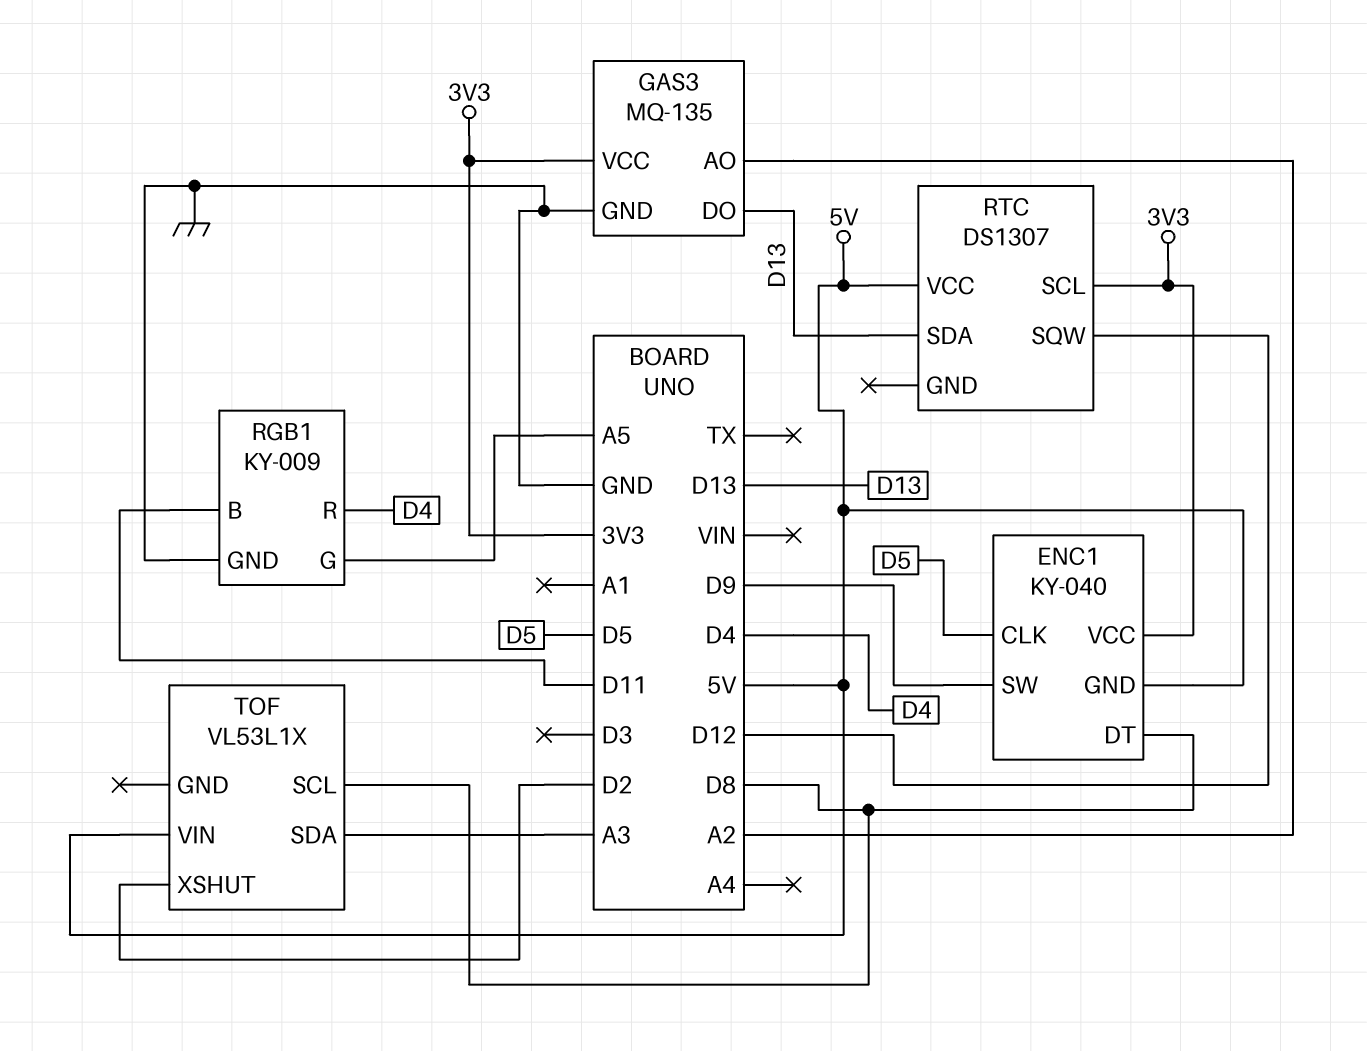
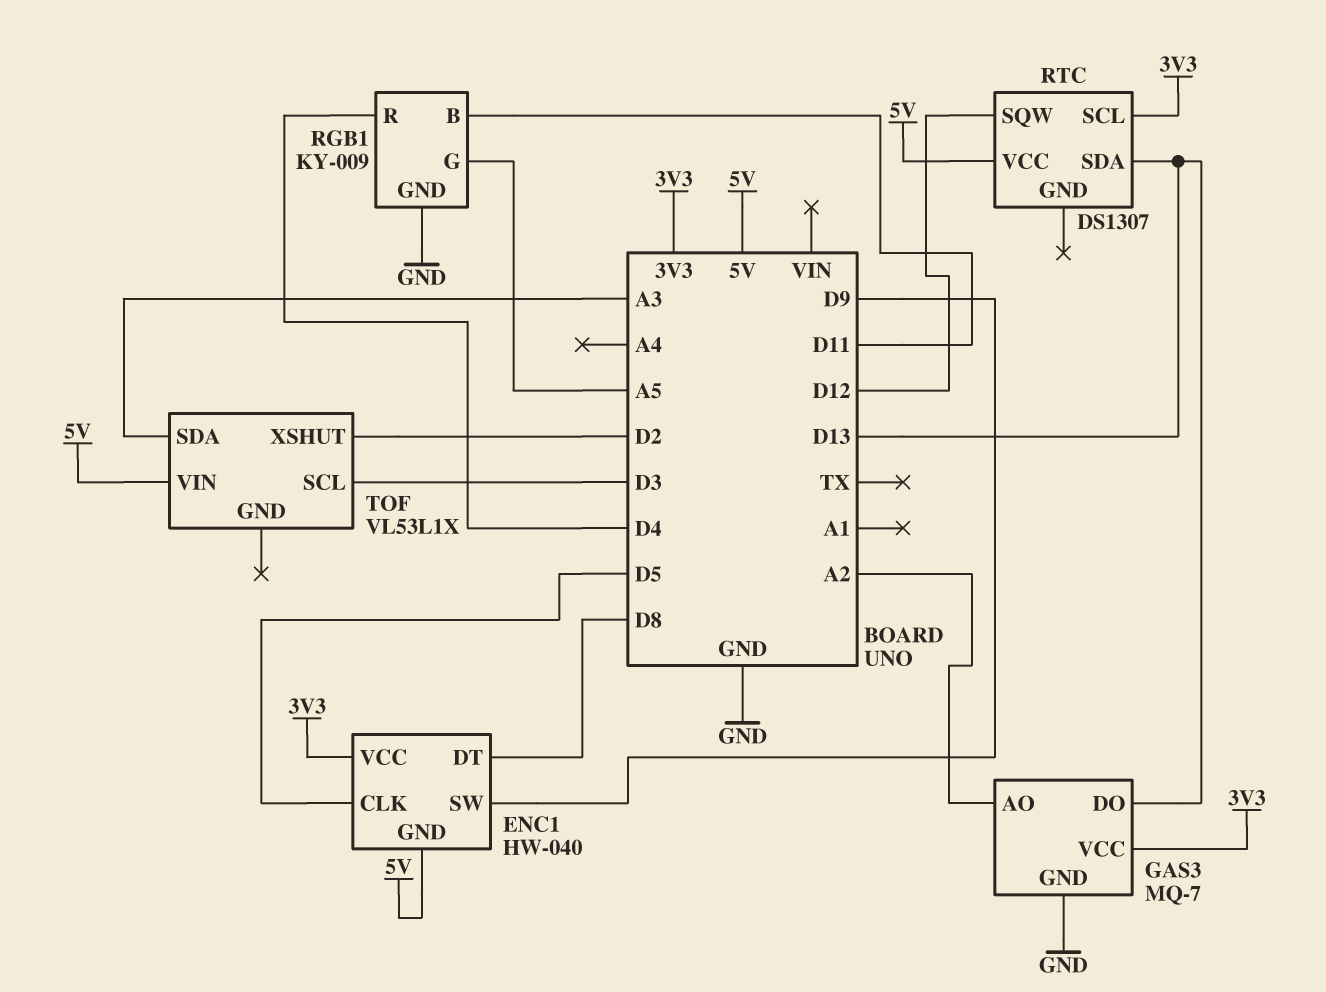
ENC1: KY-040 -> HW-040
GAS3: MQ-135 -> MQ-7
TOF pin SCL: D8 -> D3

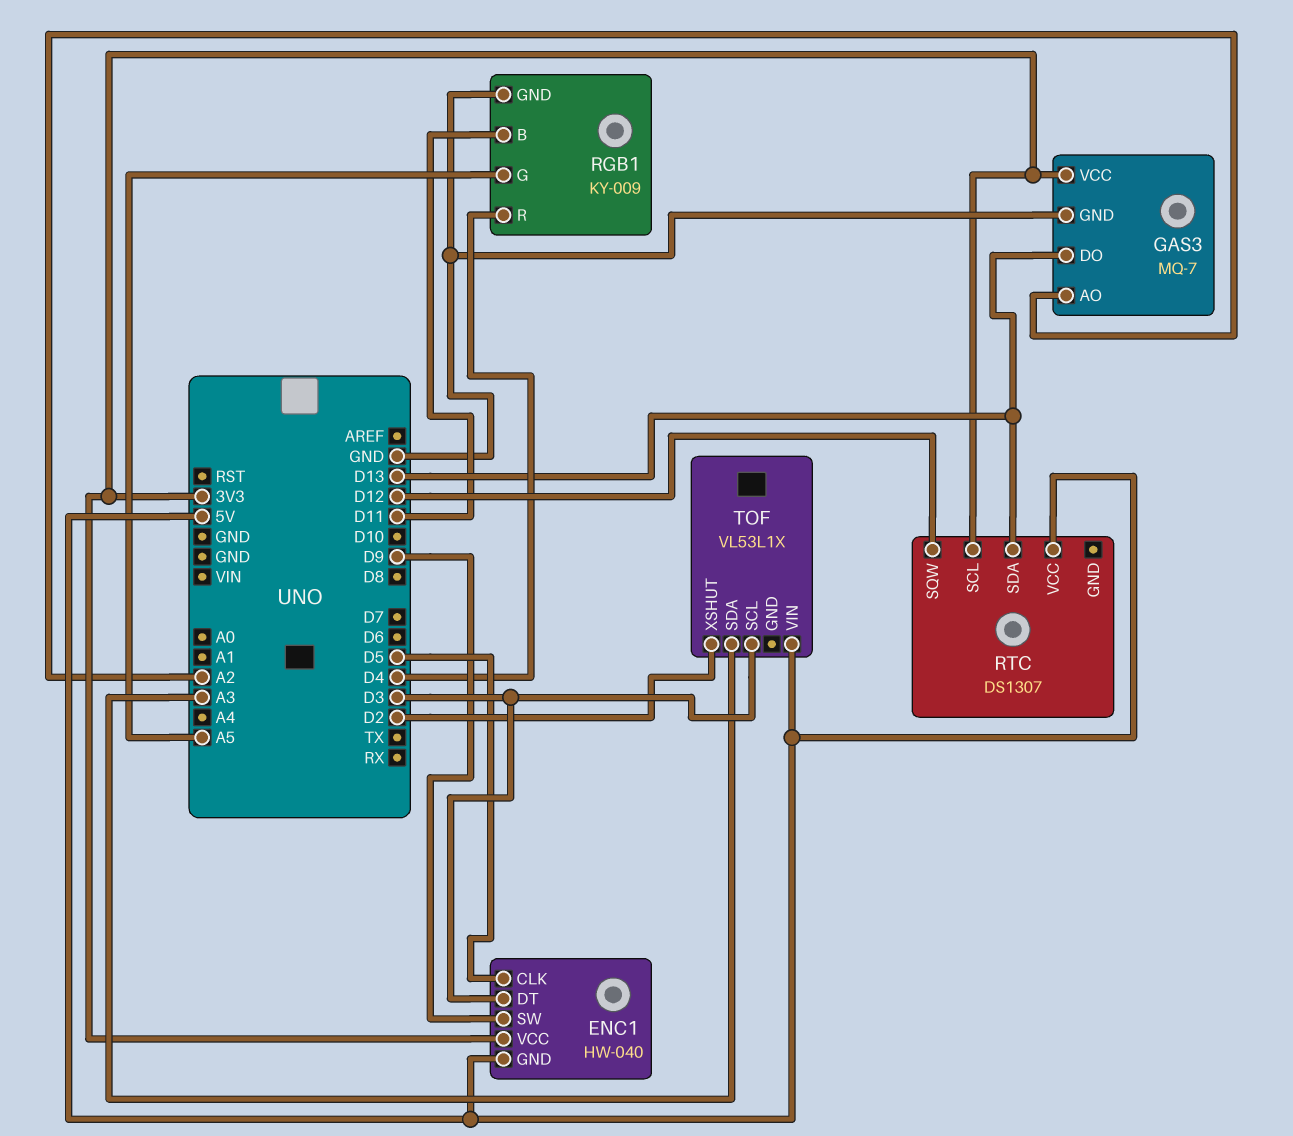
ENC1 pin DT: D8 -> D3

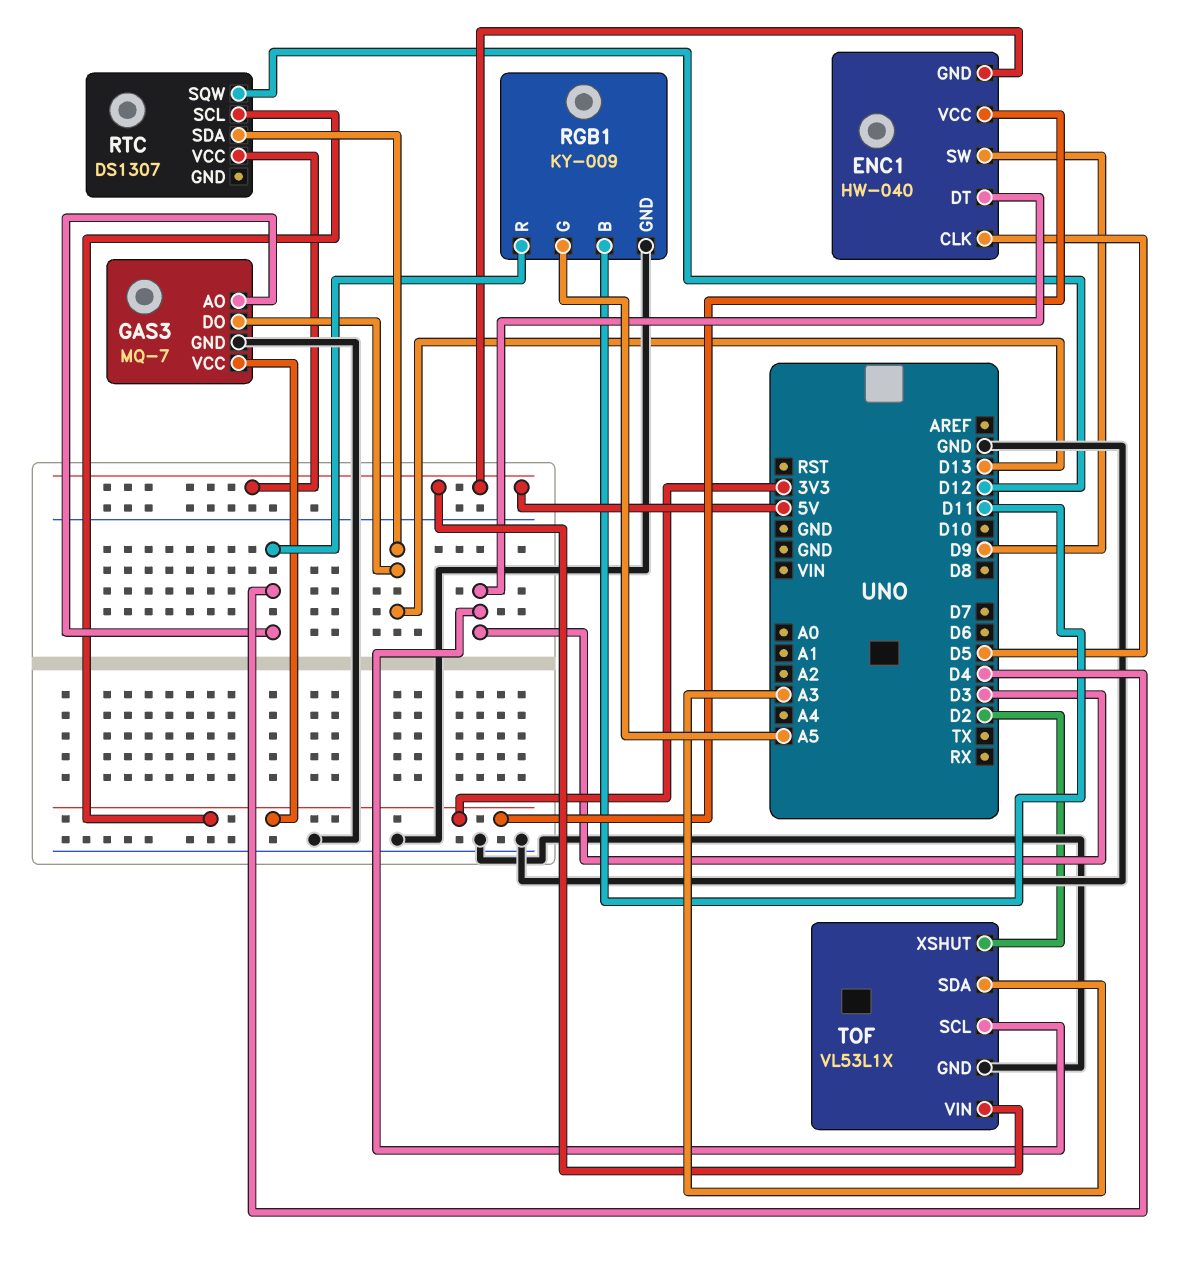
GAS3 pin AO: A2 -> D4
TOF pin GND: none -> GND

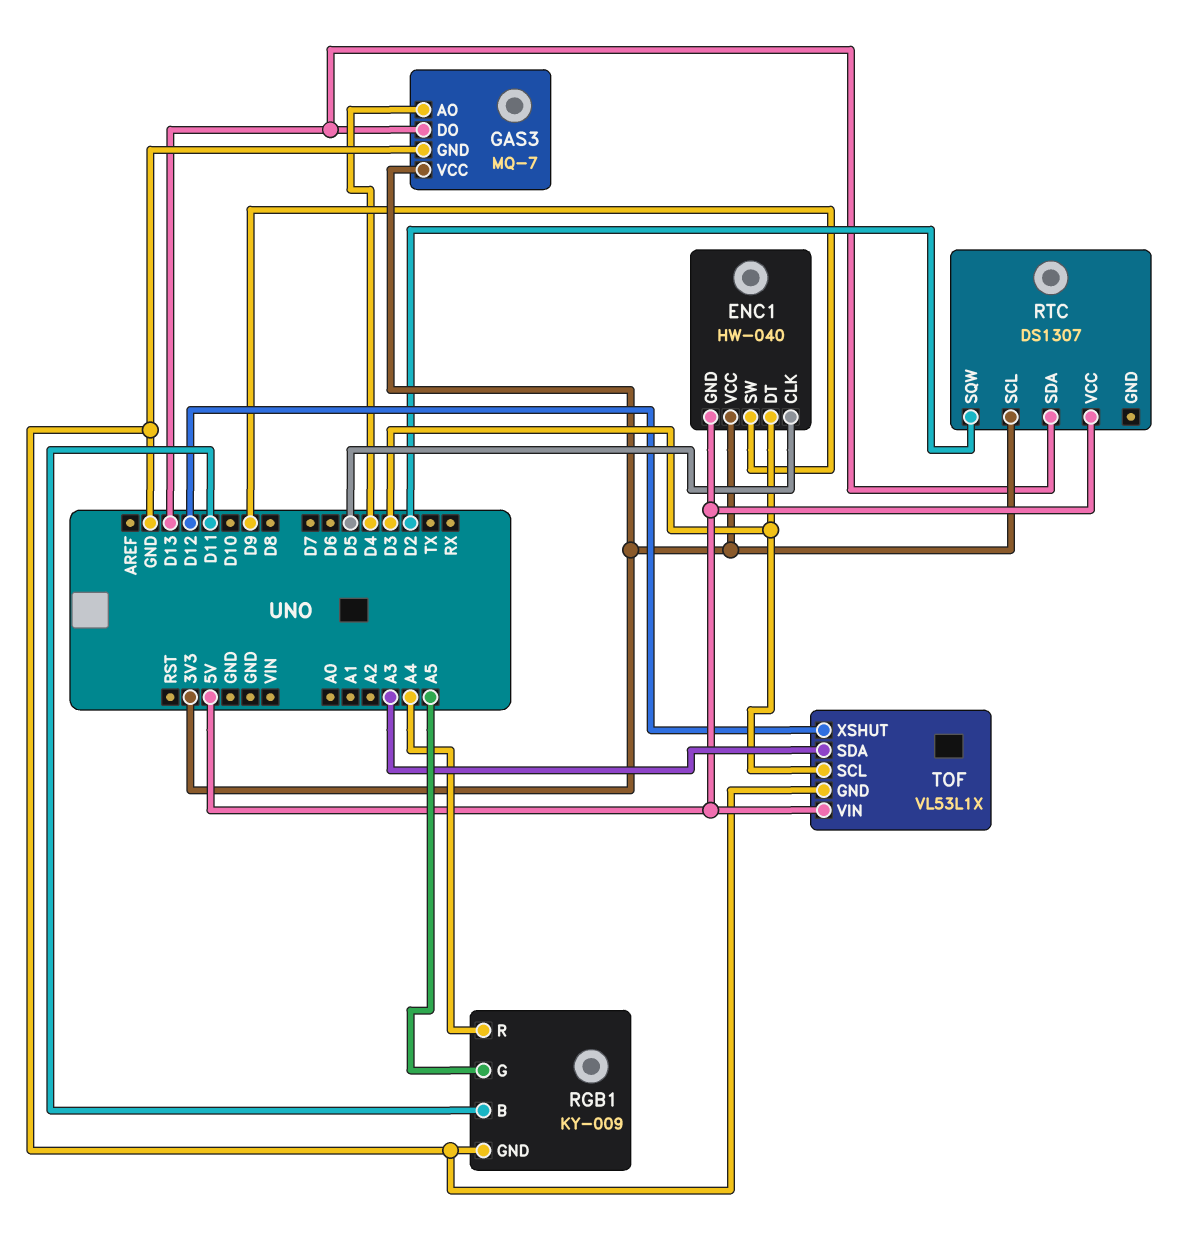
RGB1 pin R: D4 -> A4
RTC pin SQW: D12 -> D2
TOF pin XSHUT: D2 -> D12

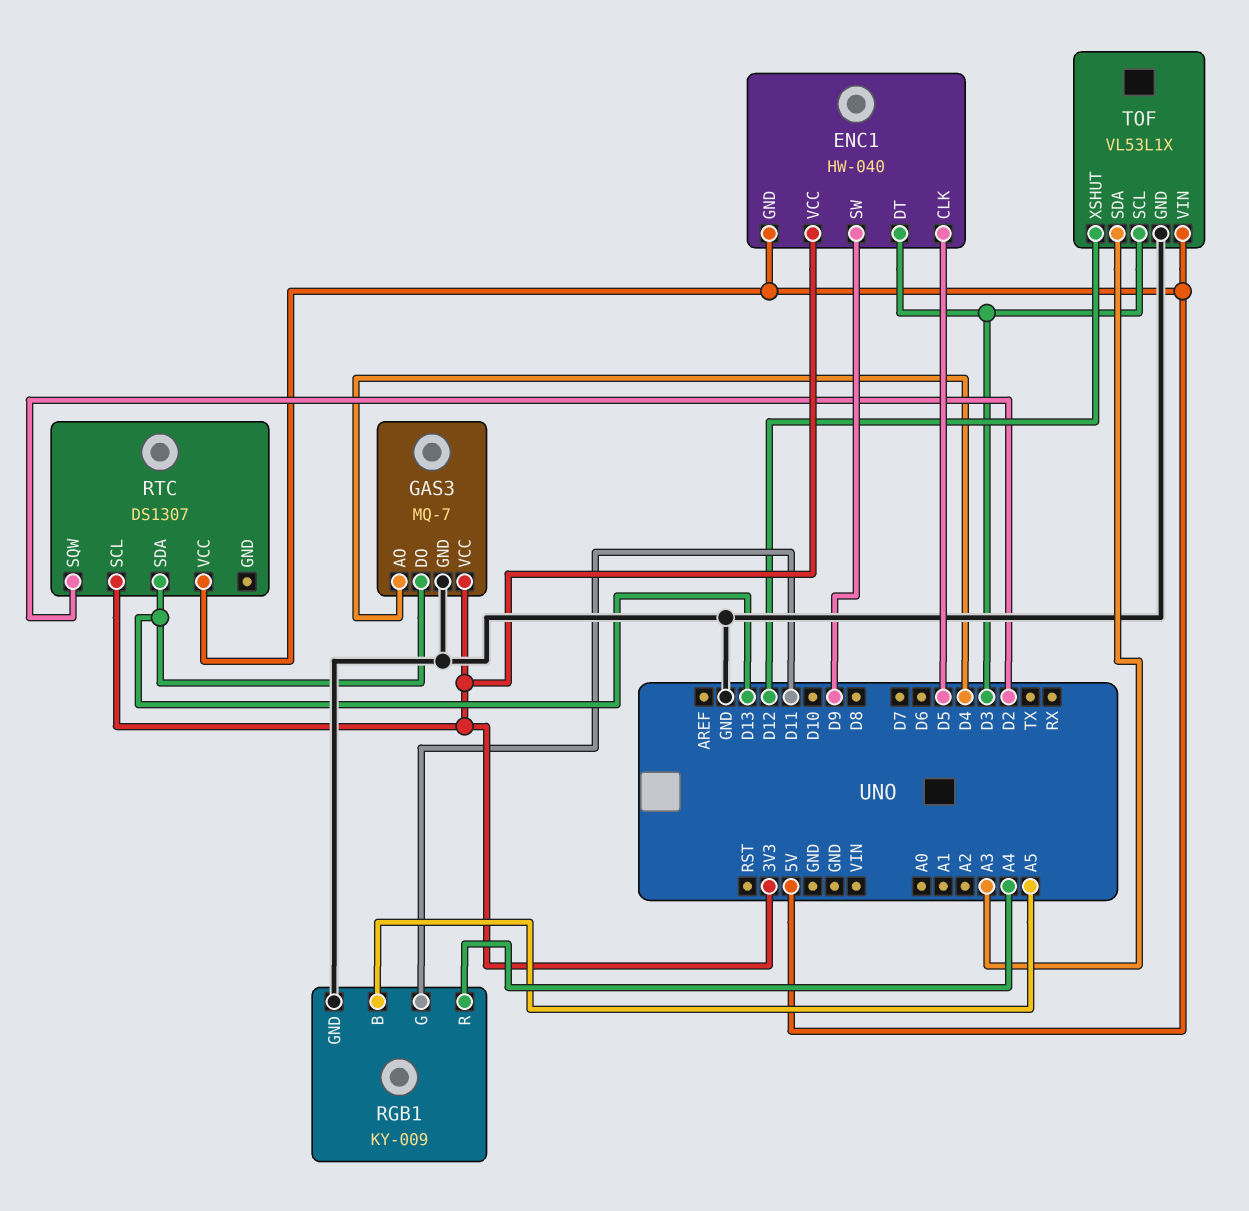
RGB1 pin B: D11 -> A5
RGB1 pin G: A5 -> D11

